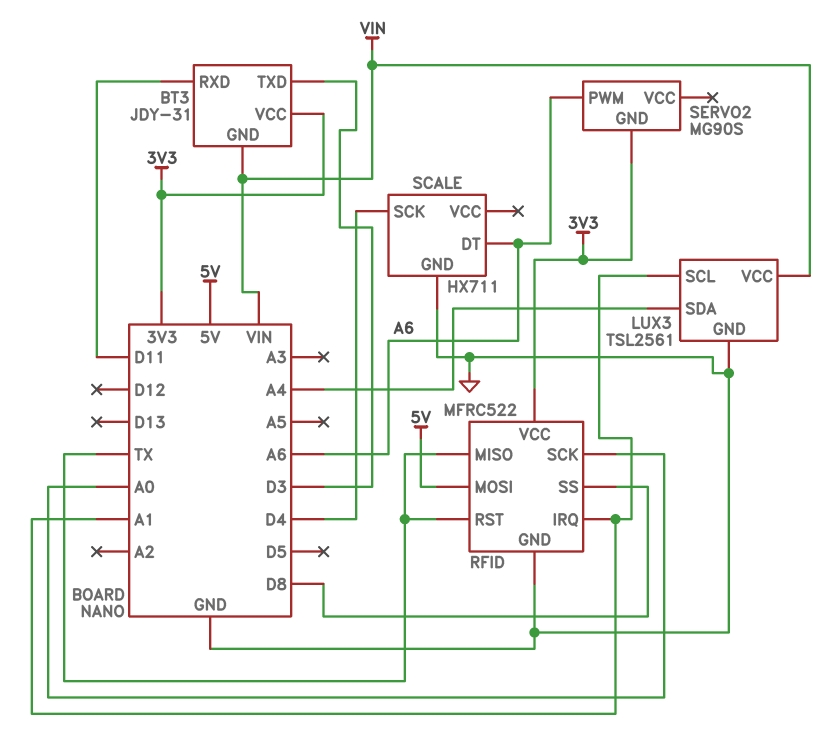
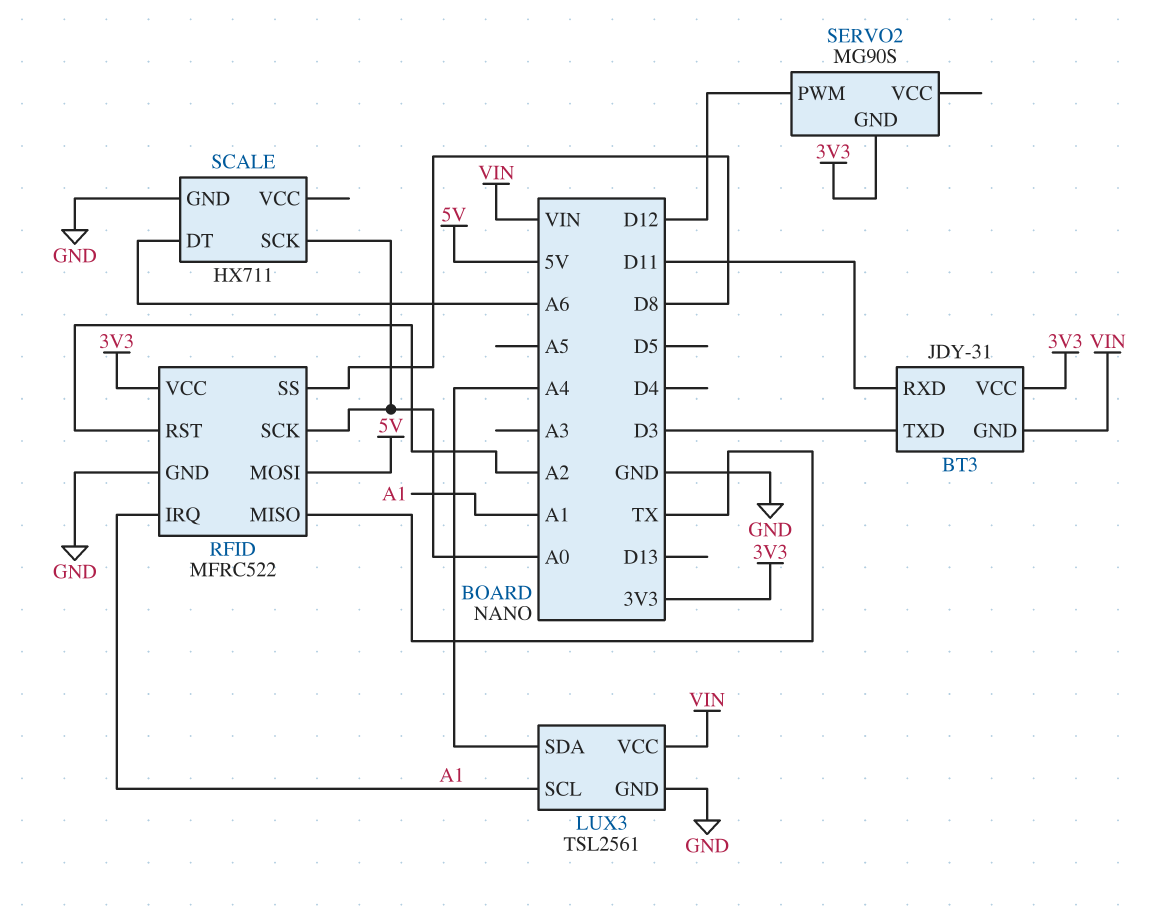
RFID pin RST: TX -> A2
SCALE pin SCK: D4 -> A0
SERVO2 pin PWM: A6 -> D12

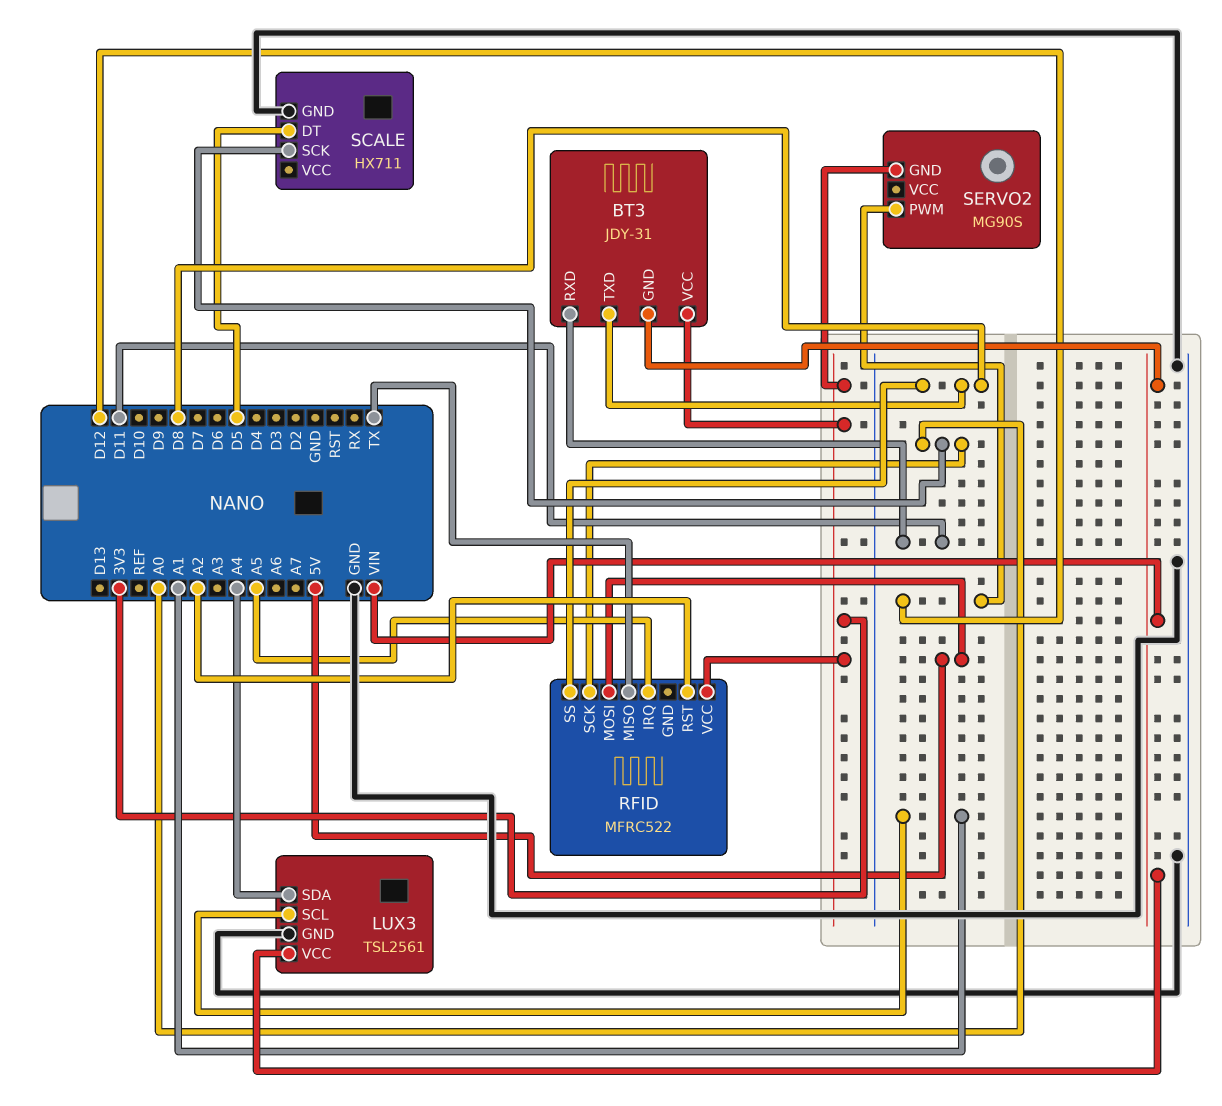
BT3 pin TXD: D3 -> D8
RFID pin GND: GND -> none
RFID pin IRQ: A1 -> A5
SCALE pin DT: A6 -> D5

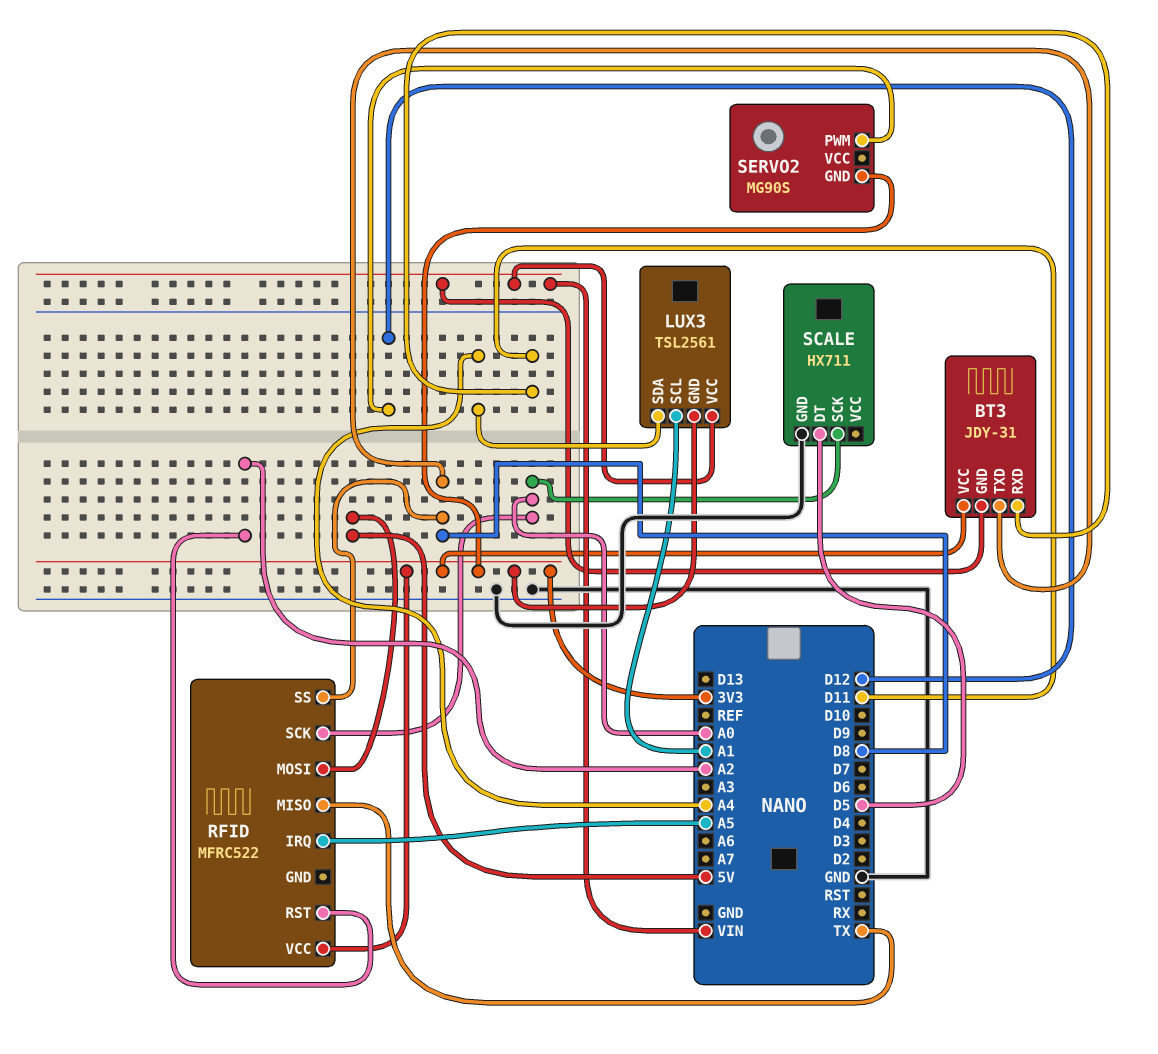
LUX3 pin GND: GND -> 3V3

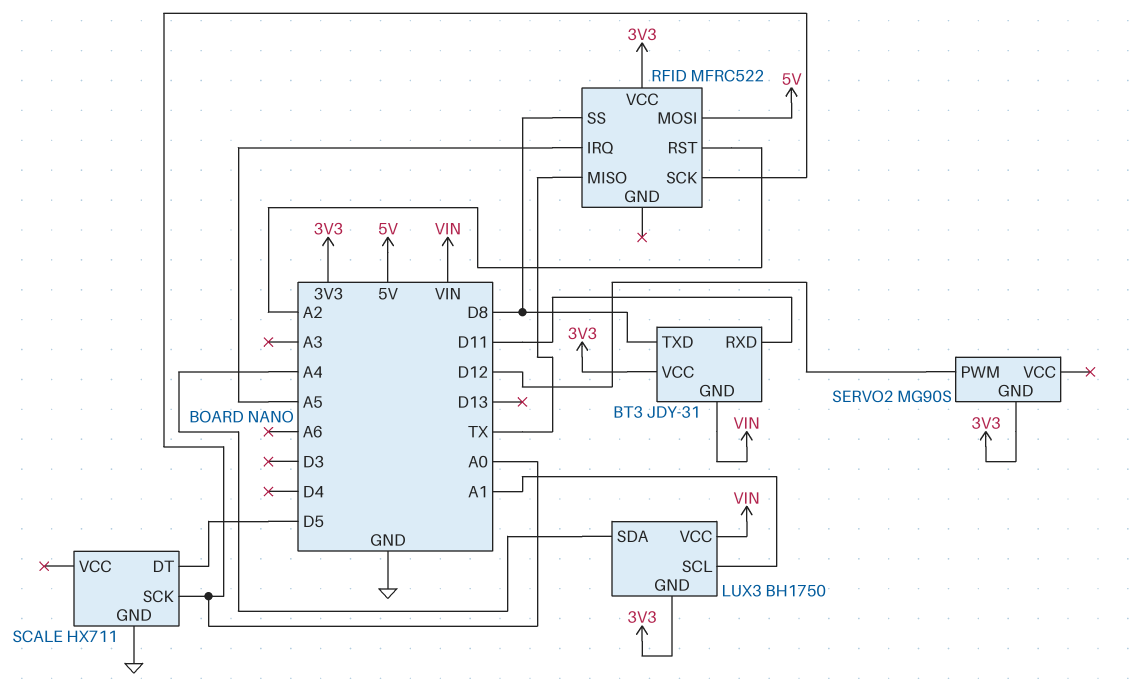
LUX3: TSL2561 -> BH1750

